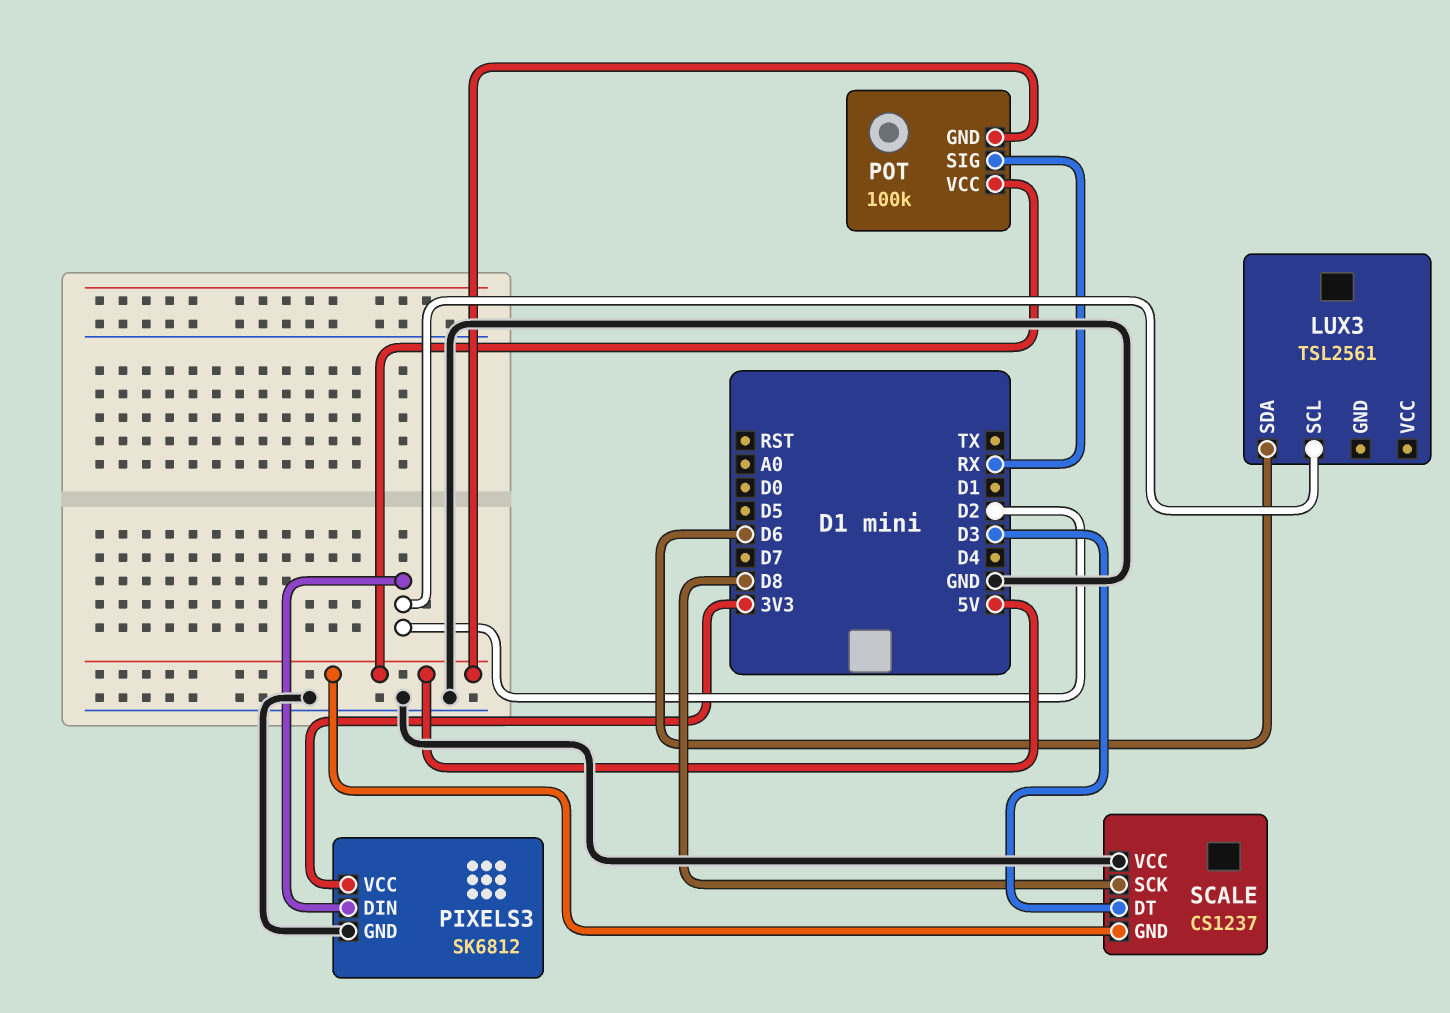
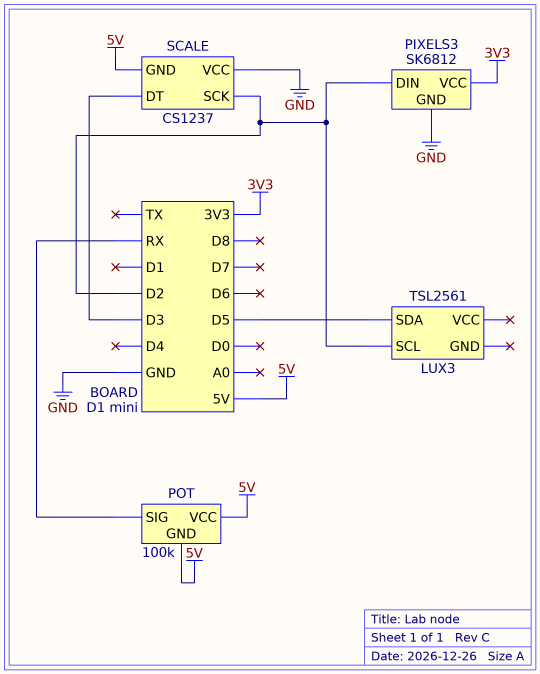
LUX3 pin SDA: D6 -> D5
SCALE pin SCK: D8 -> D2

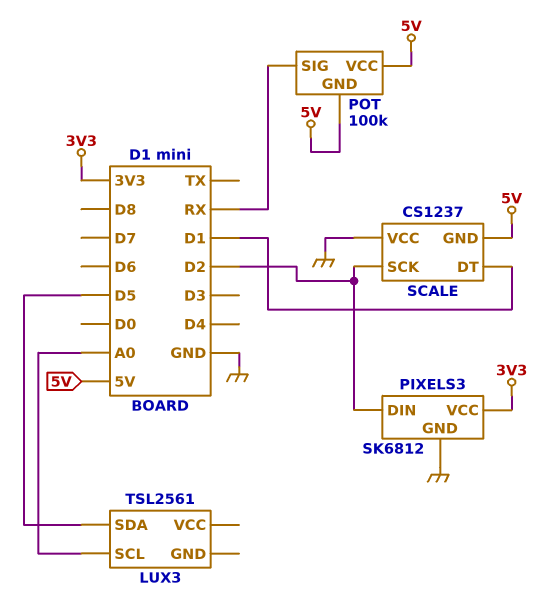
LUX3 pin SCL: D2 -> A0
SCALE pin DT: D3 -> D1

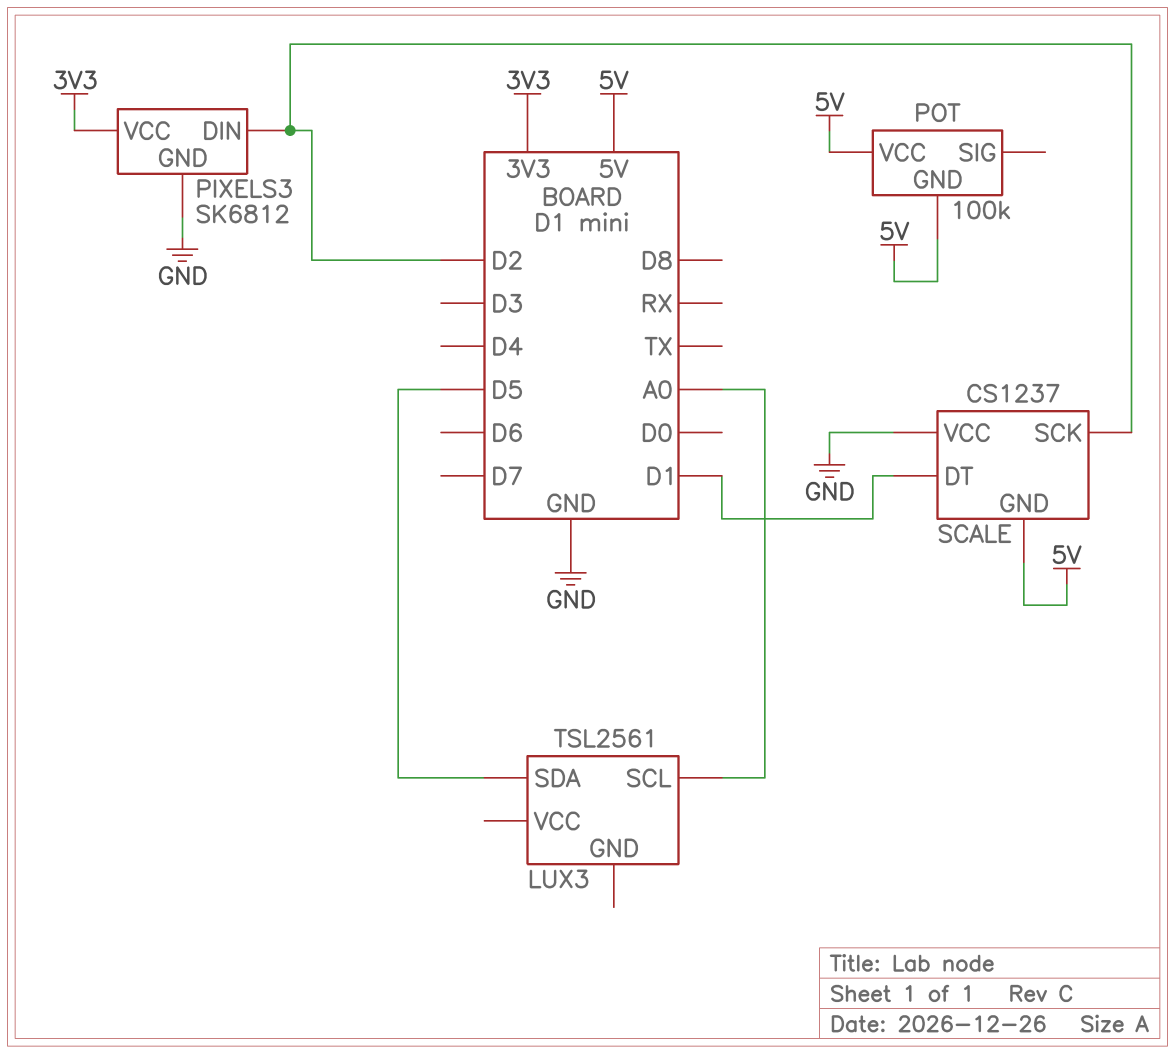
POT pin SIG: RX -> none

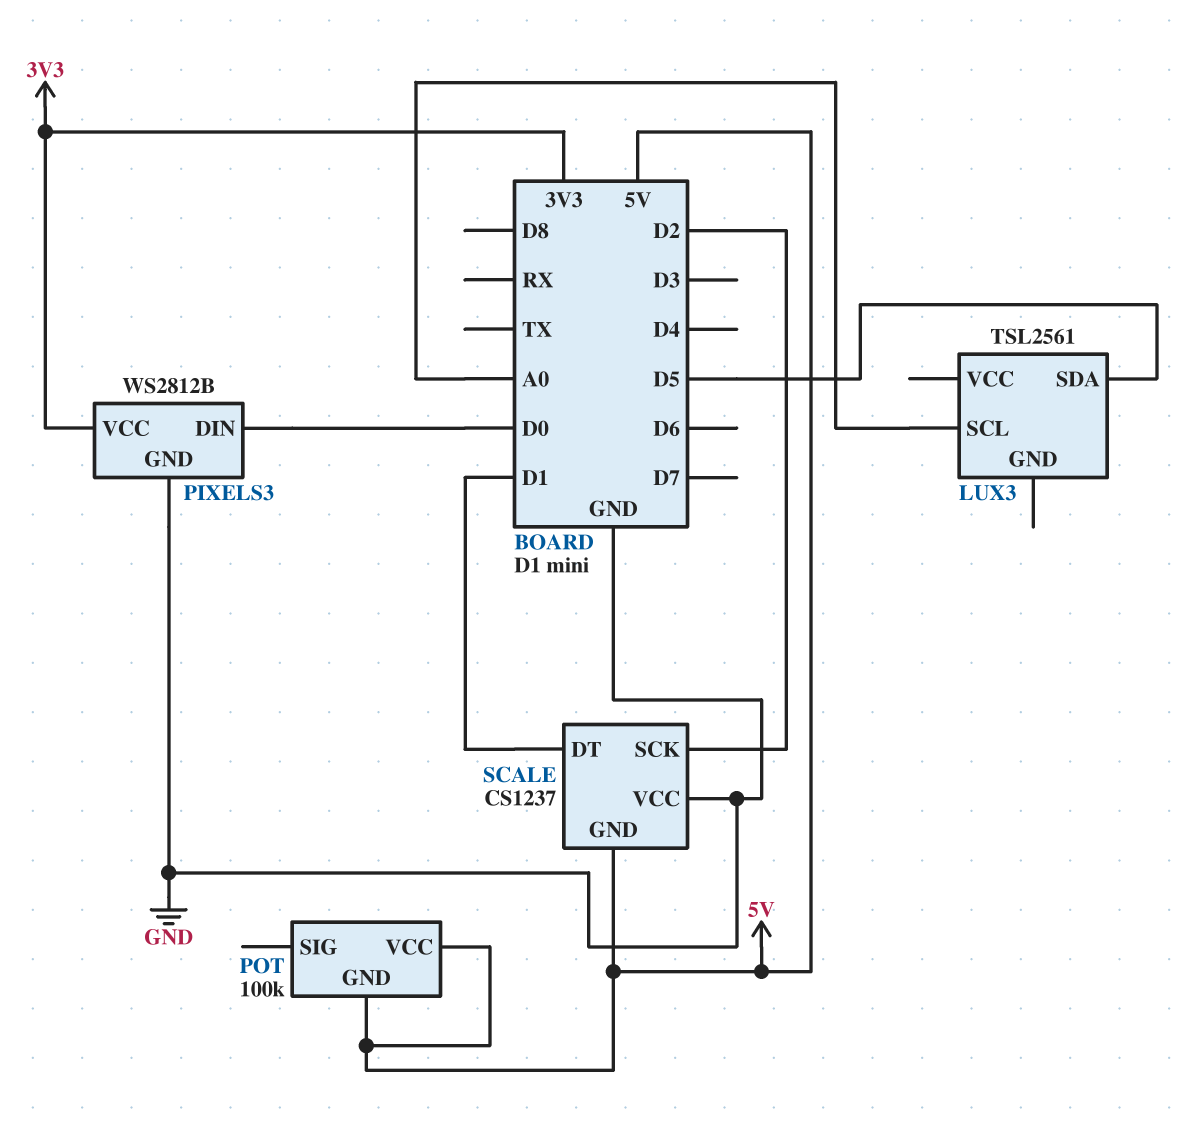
PIXELS3: SK6812 -> WS2812B
PIXELS3 pin DIN: D2 -> D0

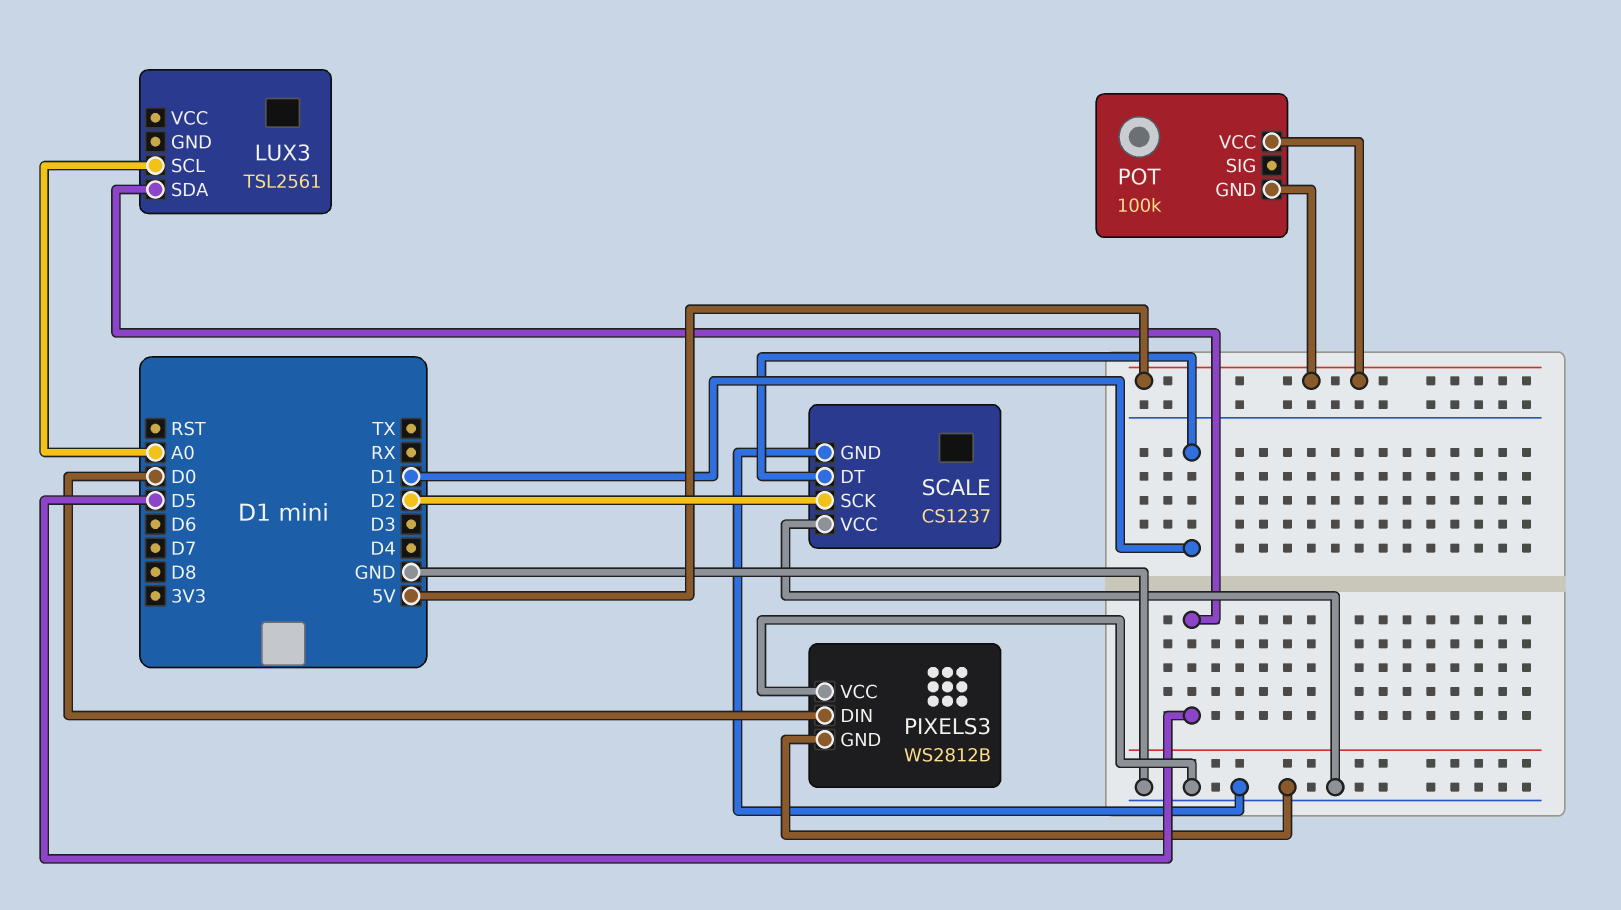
PIXELS3 pin VCC: 3V3 -> GND
SCALE pin GND: 5V -> GND

